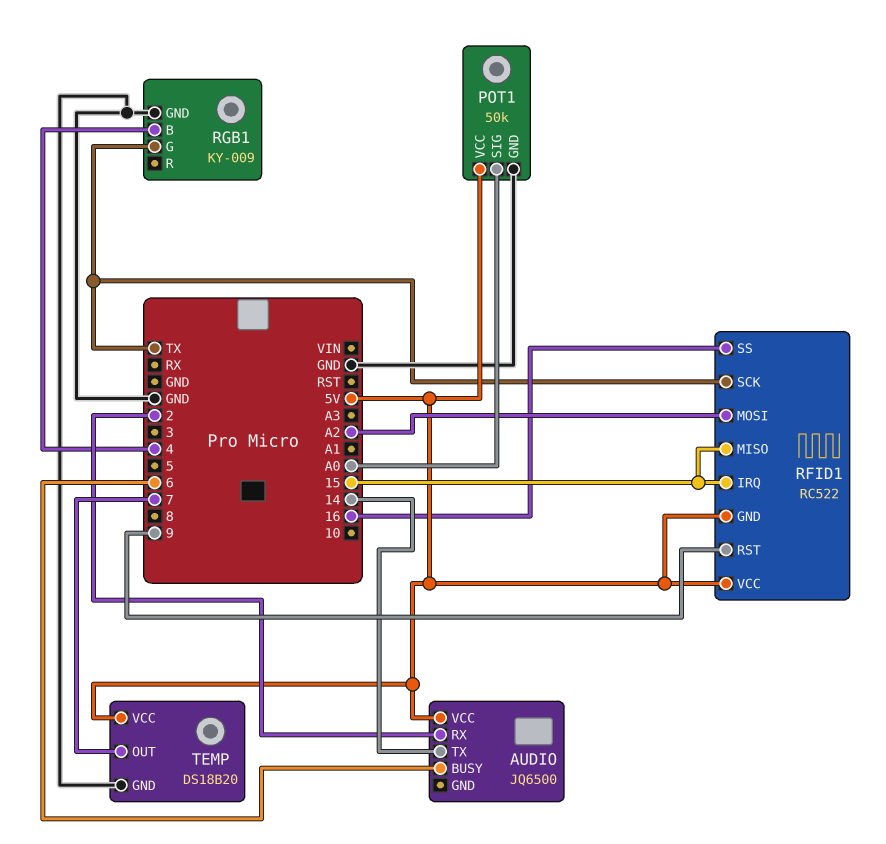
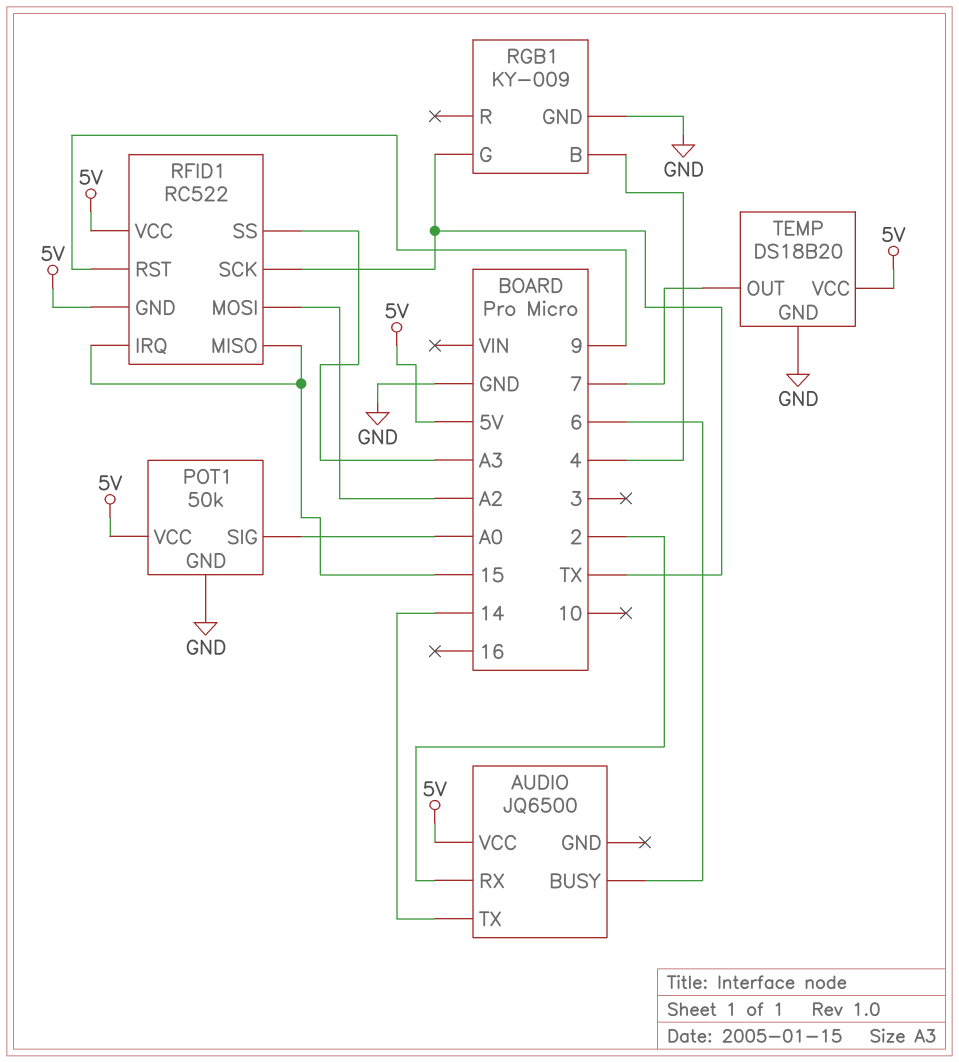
RFID1 pin SS: 16 -> A3

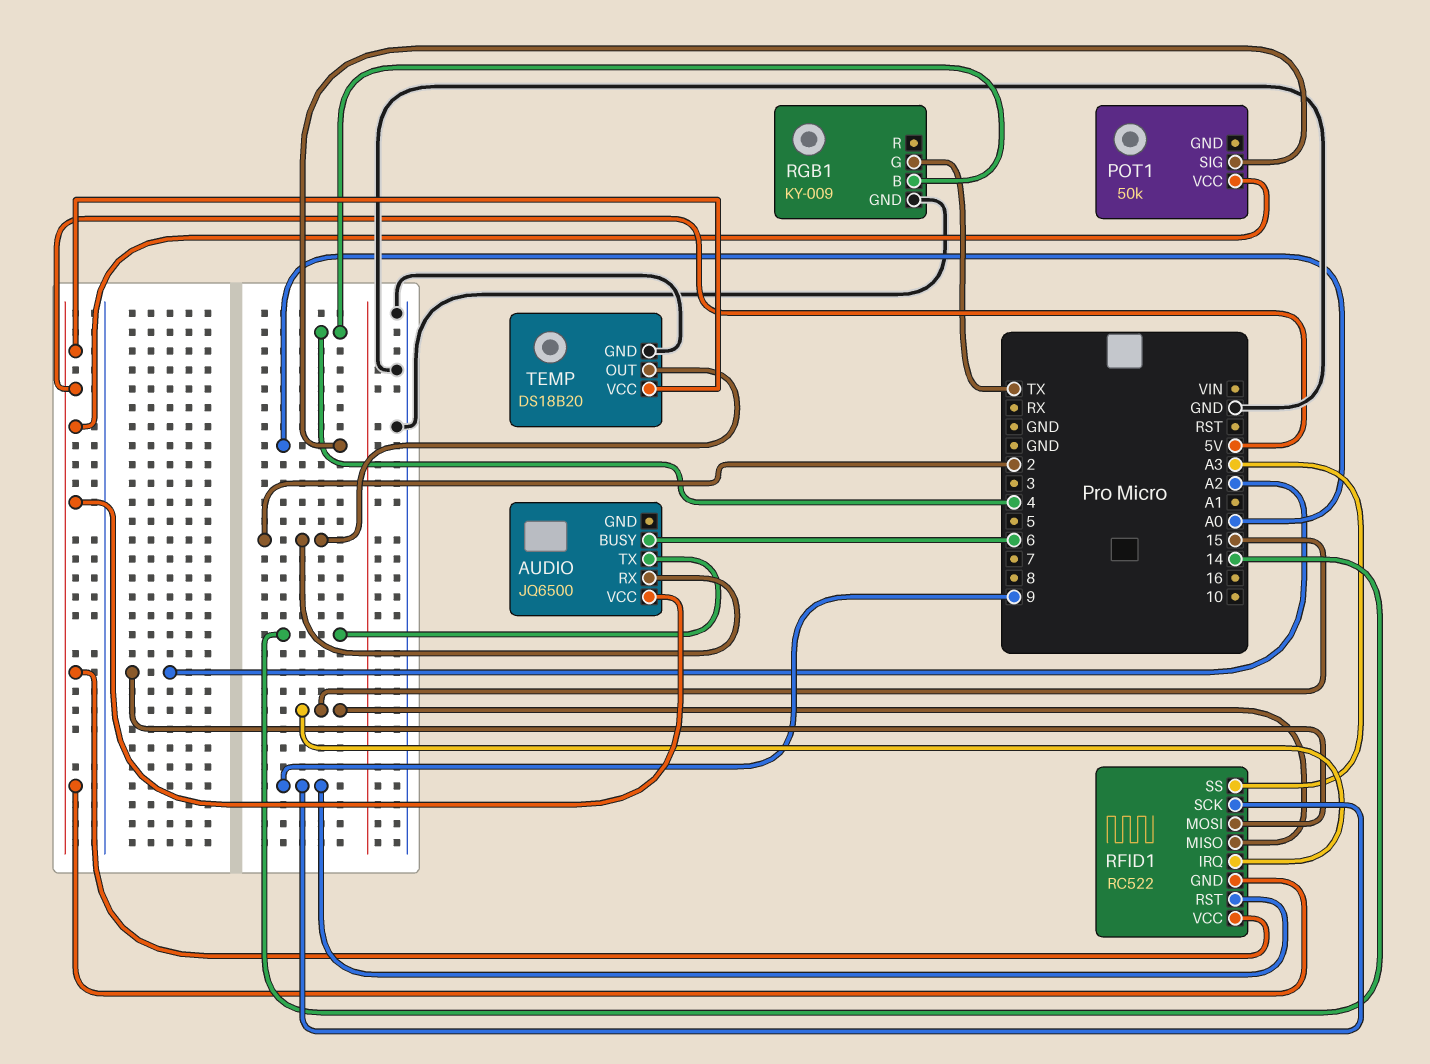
POT1 pin GND: GND -> none
RFID1 pin SCK: TX -> 9
TEMP pin OUT: 7 -> 2

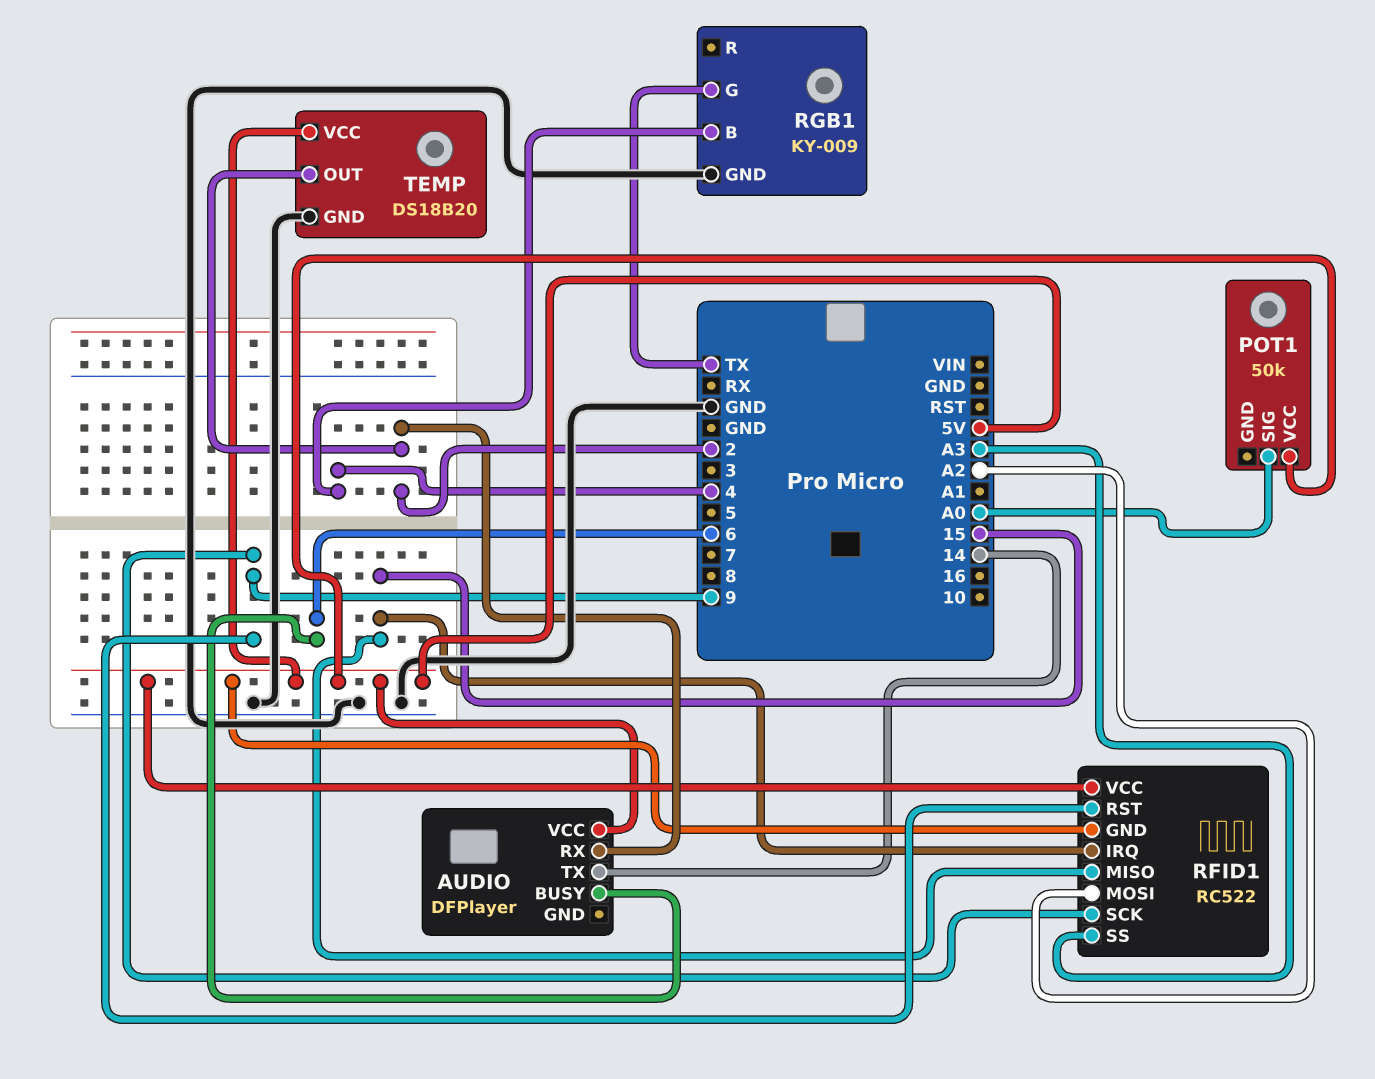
AUDIO: JQ6500 -> DFPlayer

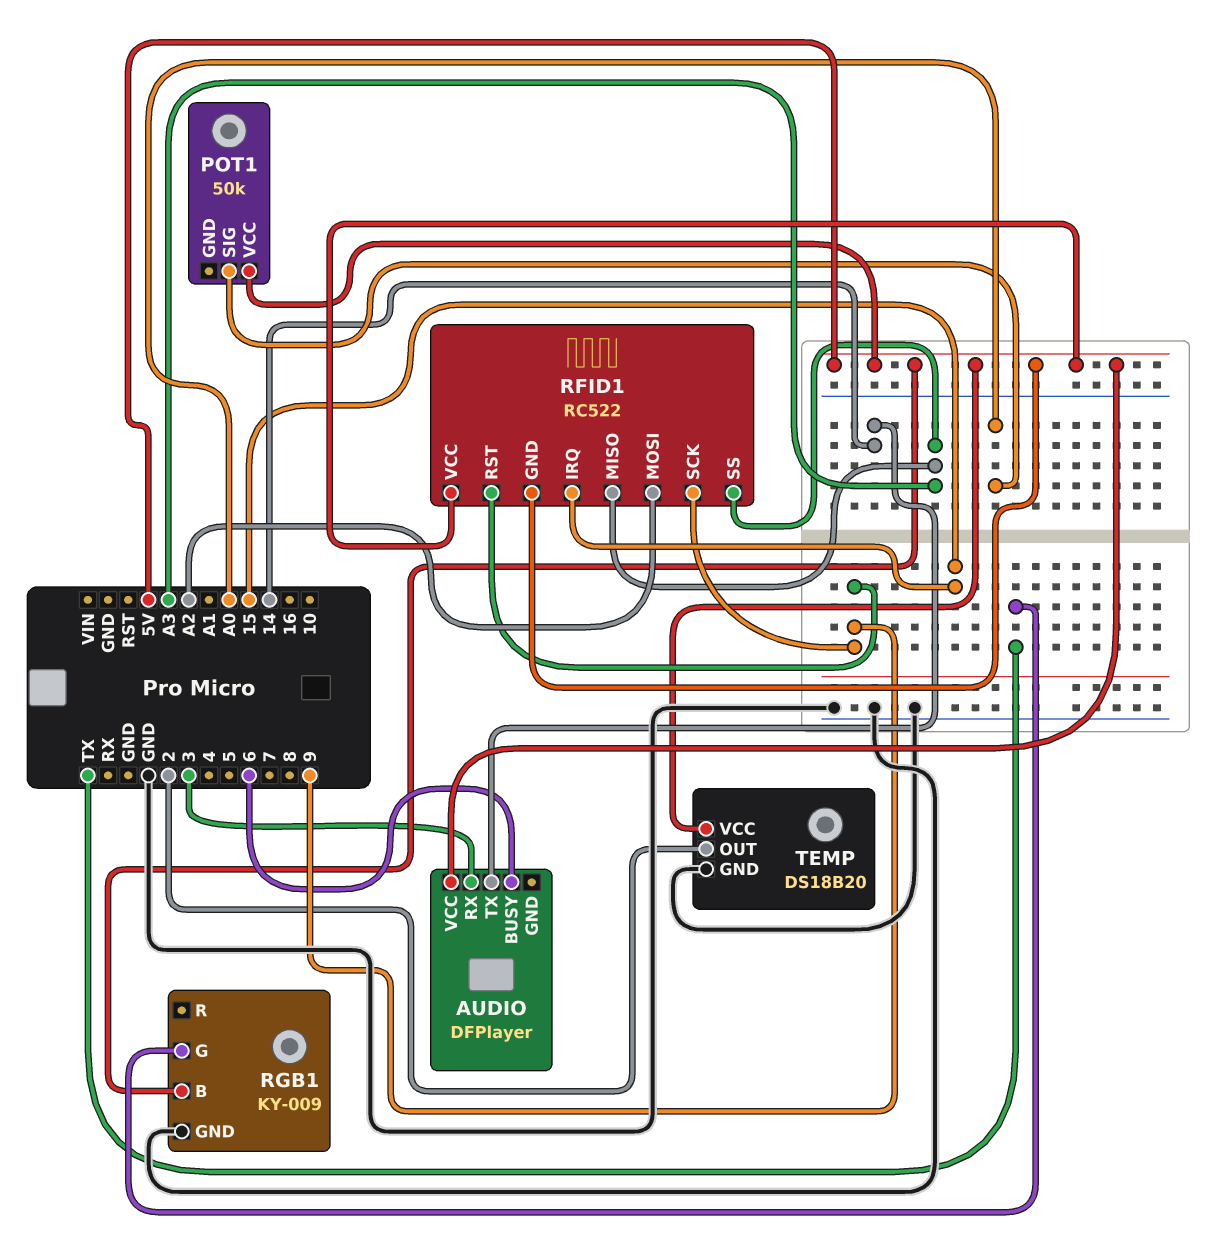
AUDIO pin RX: 2 -> 3
RFID1 pin MISO: 15 -> A3
RGB1 pin B: 4 -> 5V

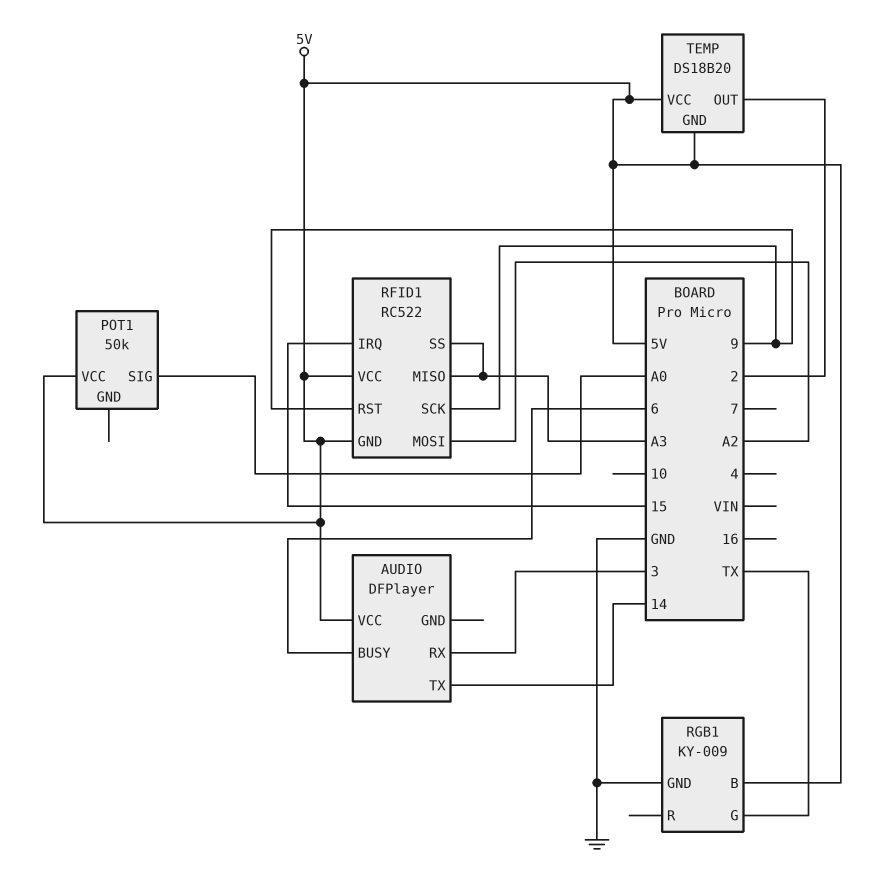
TEMP pin GND: GND -> 5V

